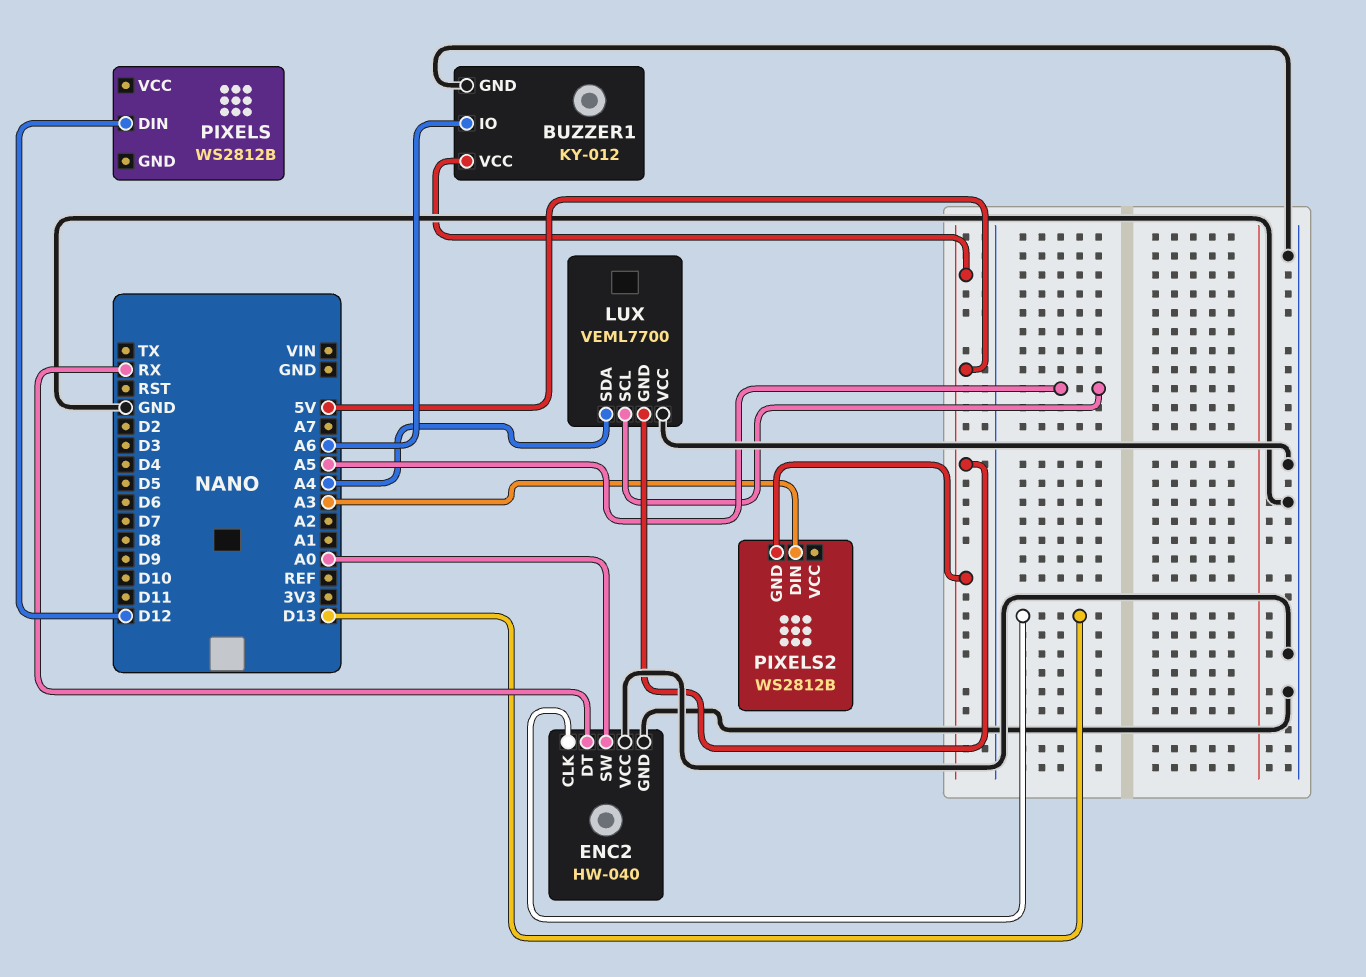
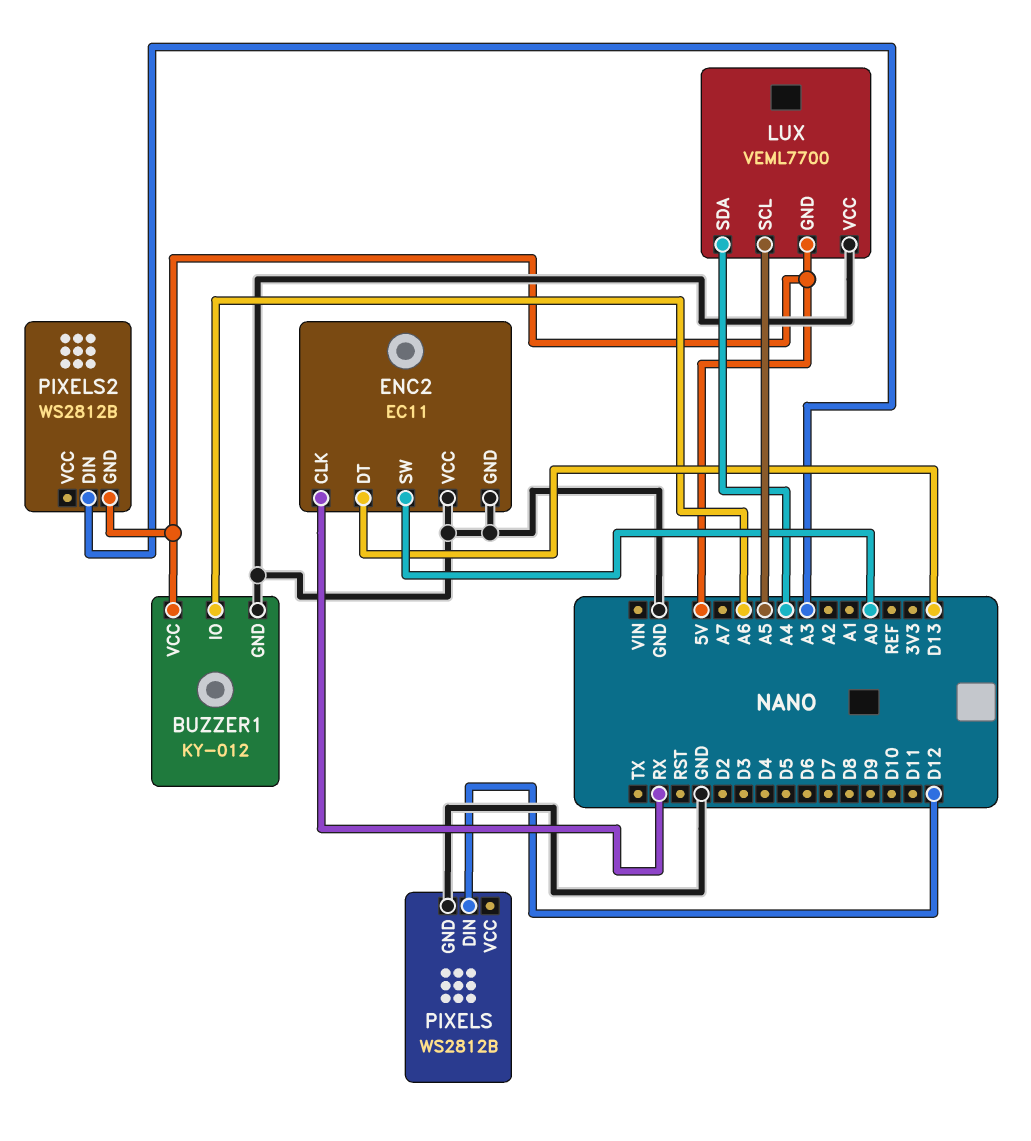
ENC2: HW-040 -> EC11
ENC2 pin CLK: D13 -> RX
ENC2 pin DT: RX -> D13
PIXELS pin GND: none -> GND

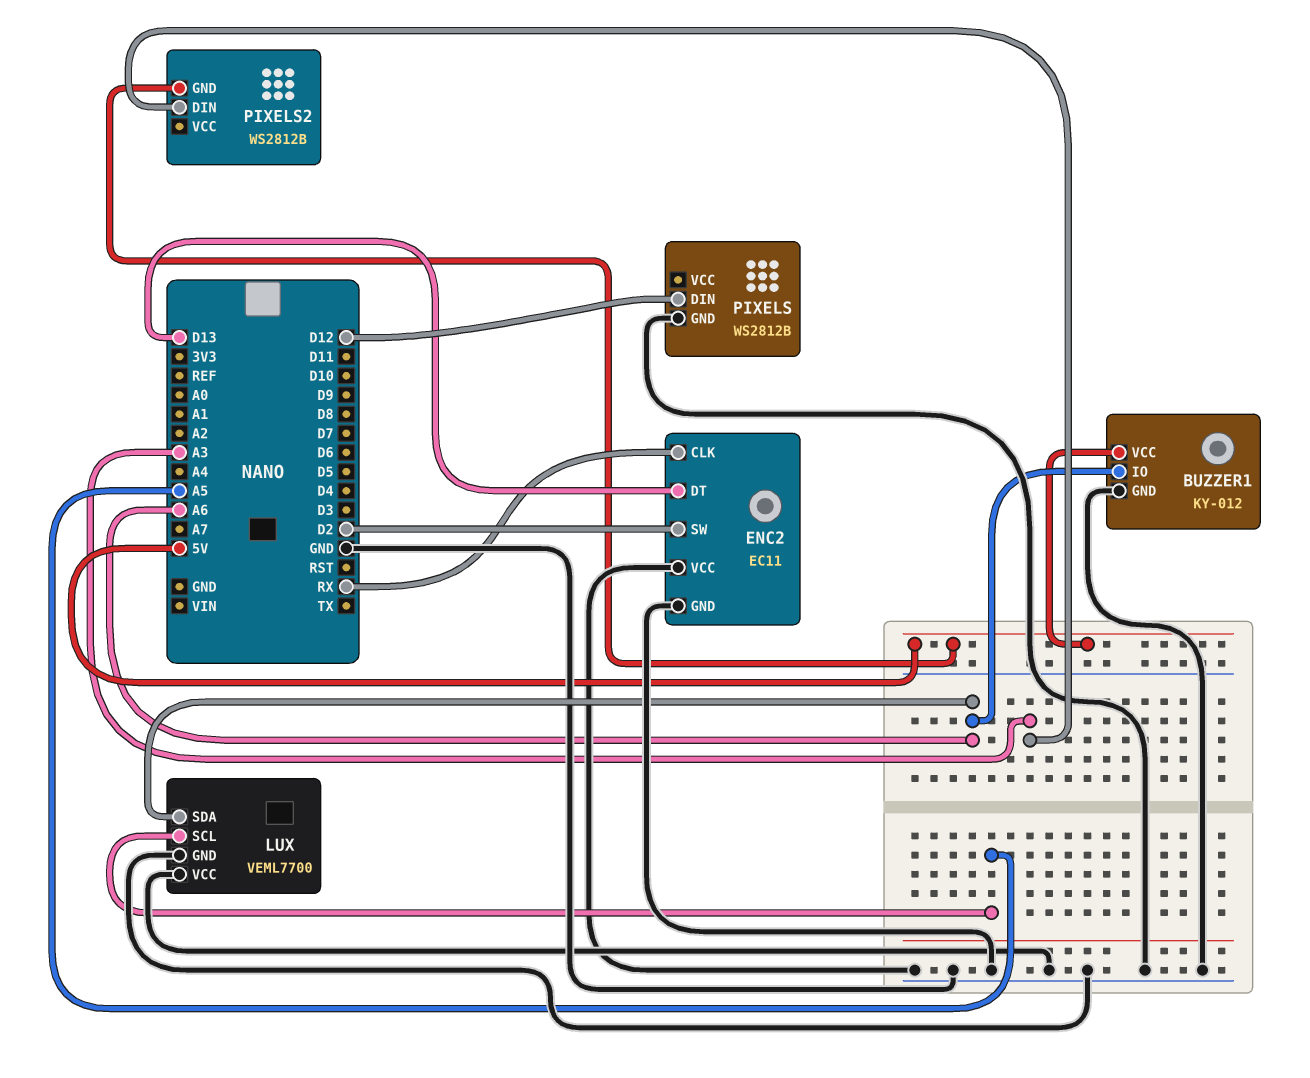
ENC2 pin SW: A0 -> D2
LUX pin GND: 5V -> GND
LUX pin SDA: A4 -> A6

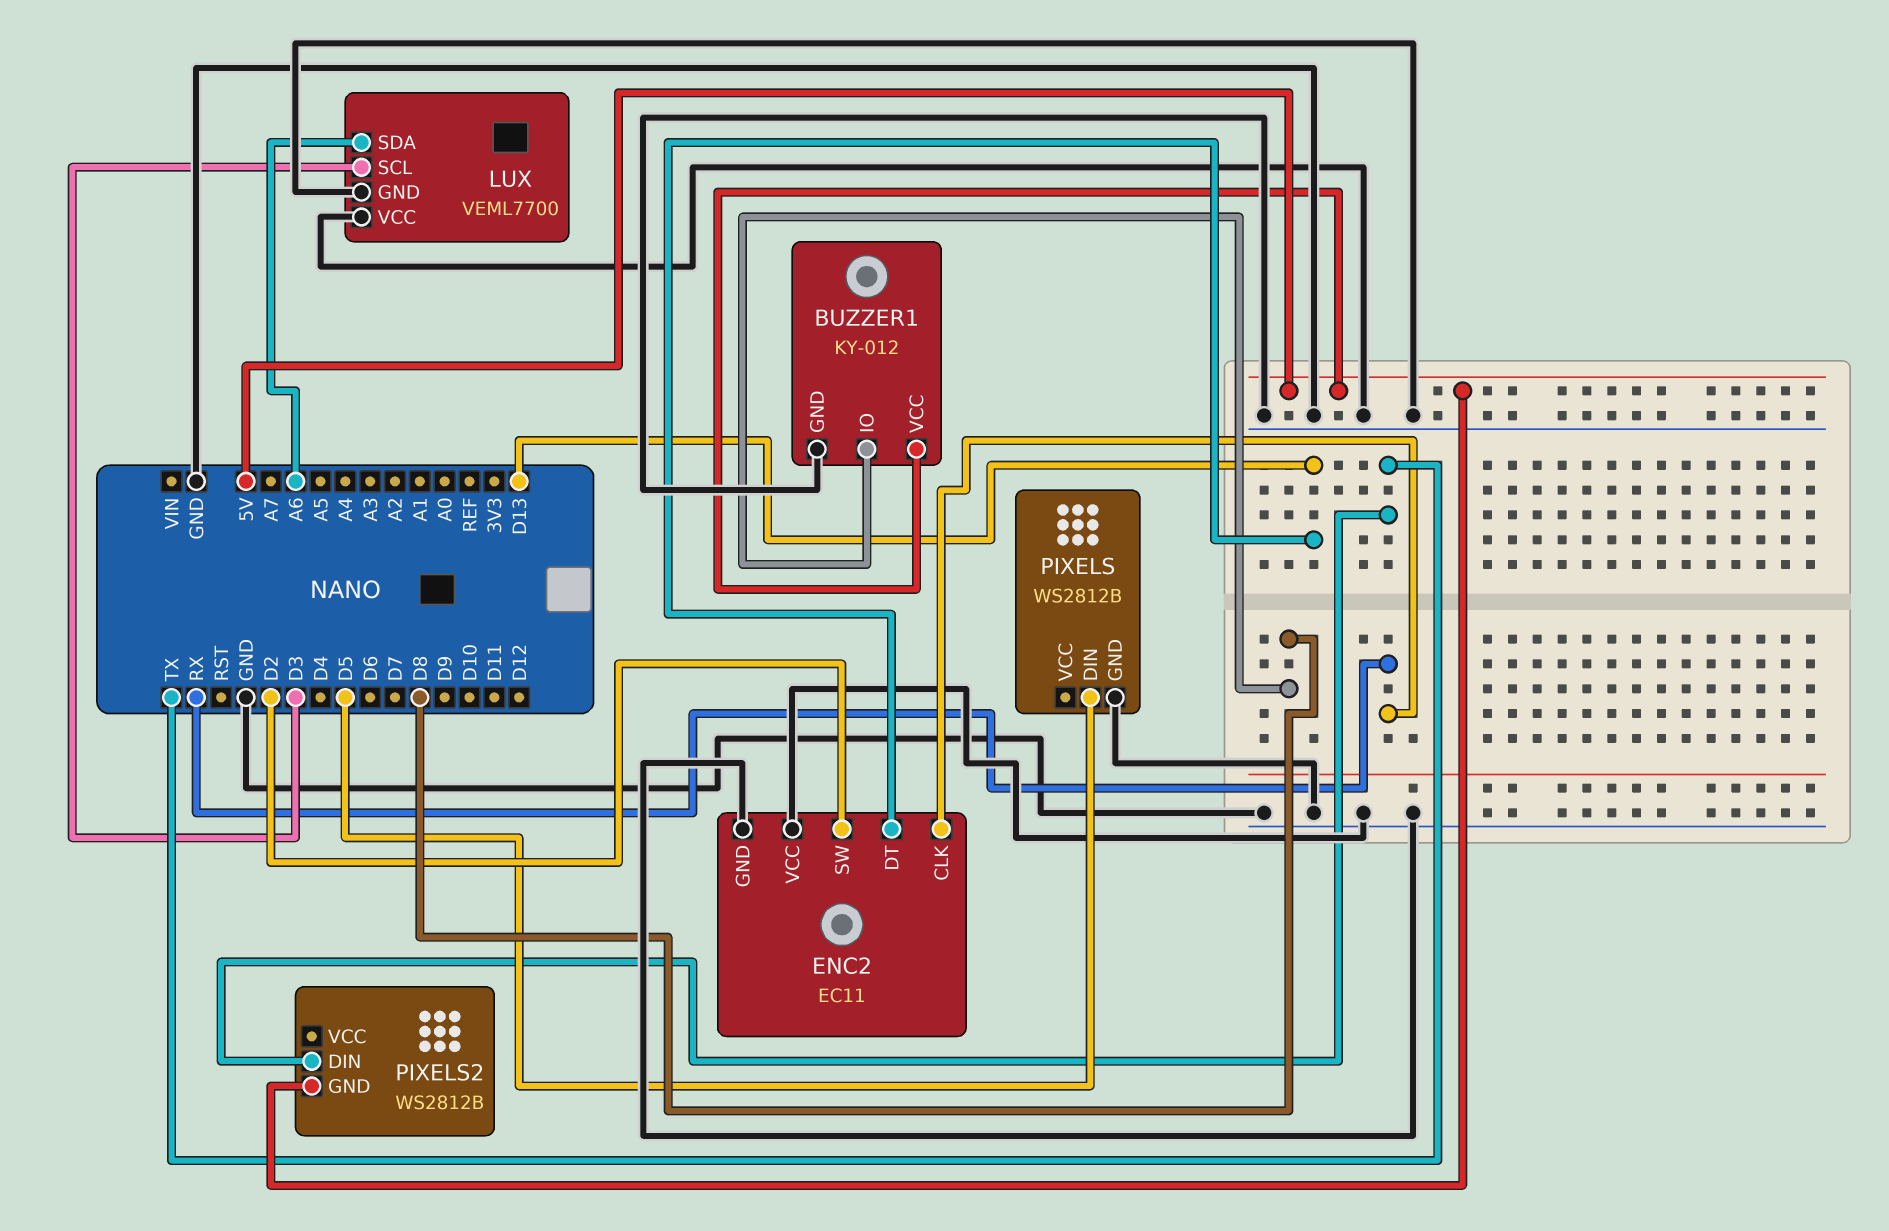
BUZZER1 pin IO: A6 -> D8
LUX pin SCL: A5 -> D3
PIXELS pin DIN: D12 -> D5
PIXELS2 pin DIN: A3 -> TX

